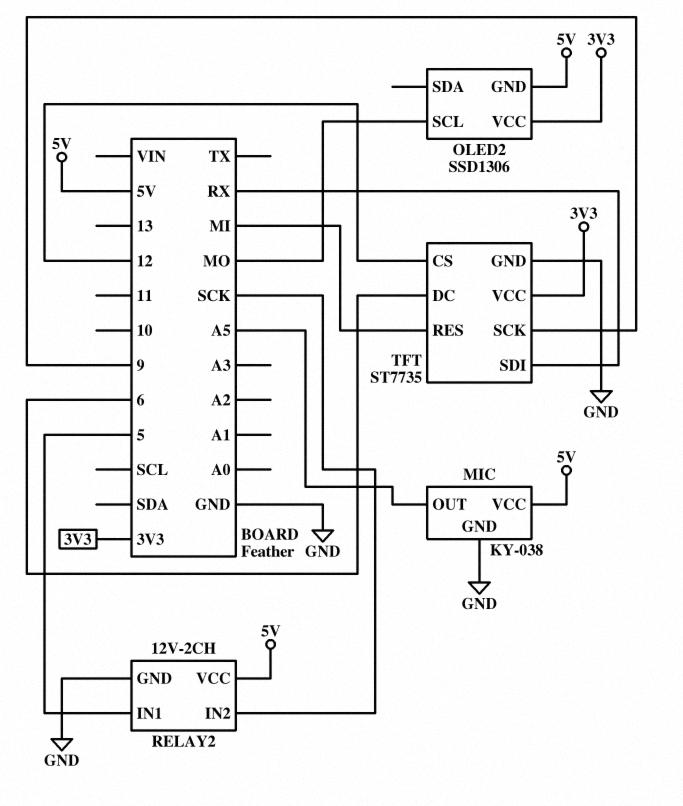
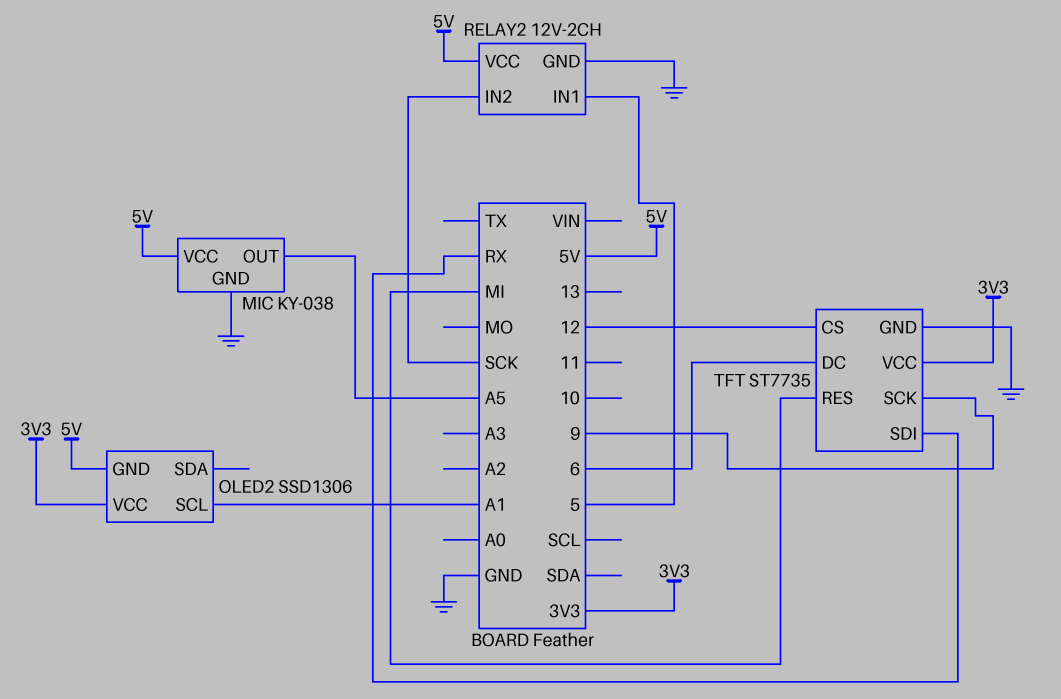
OLED2 pin SCL: MO -> A1

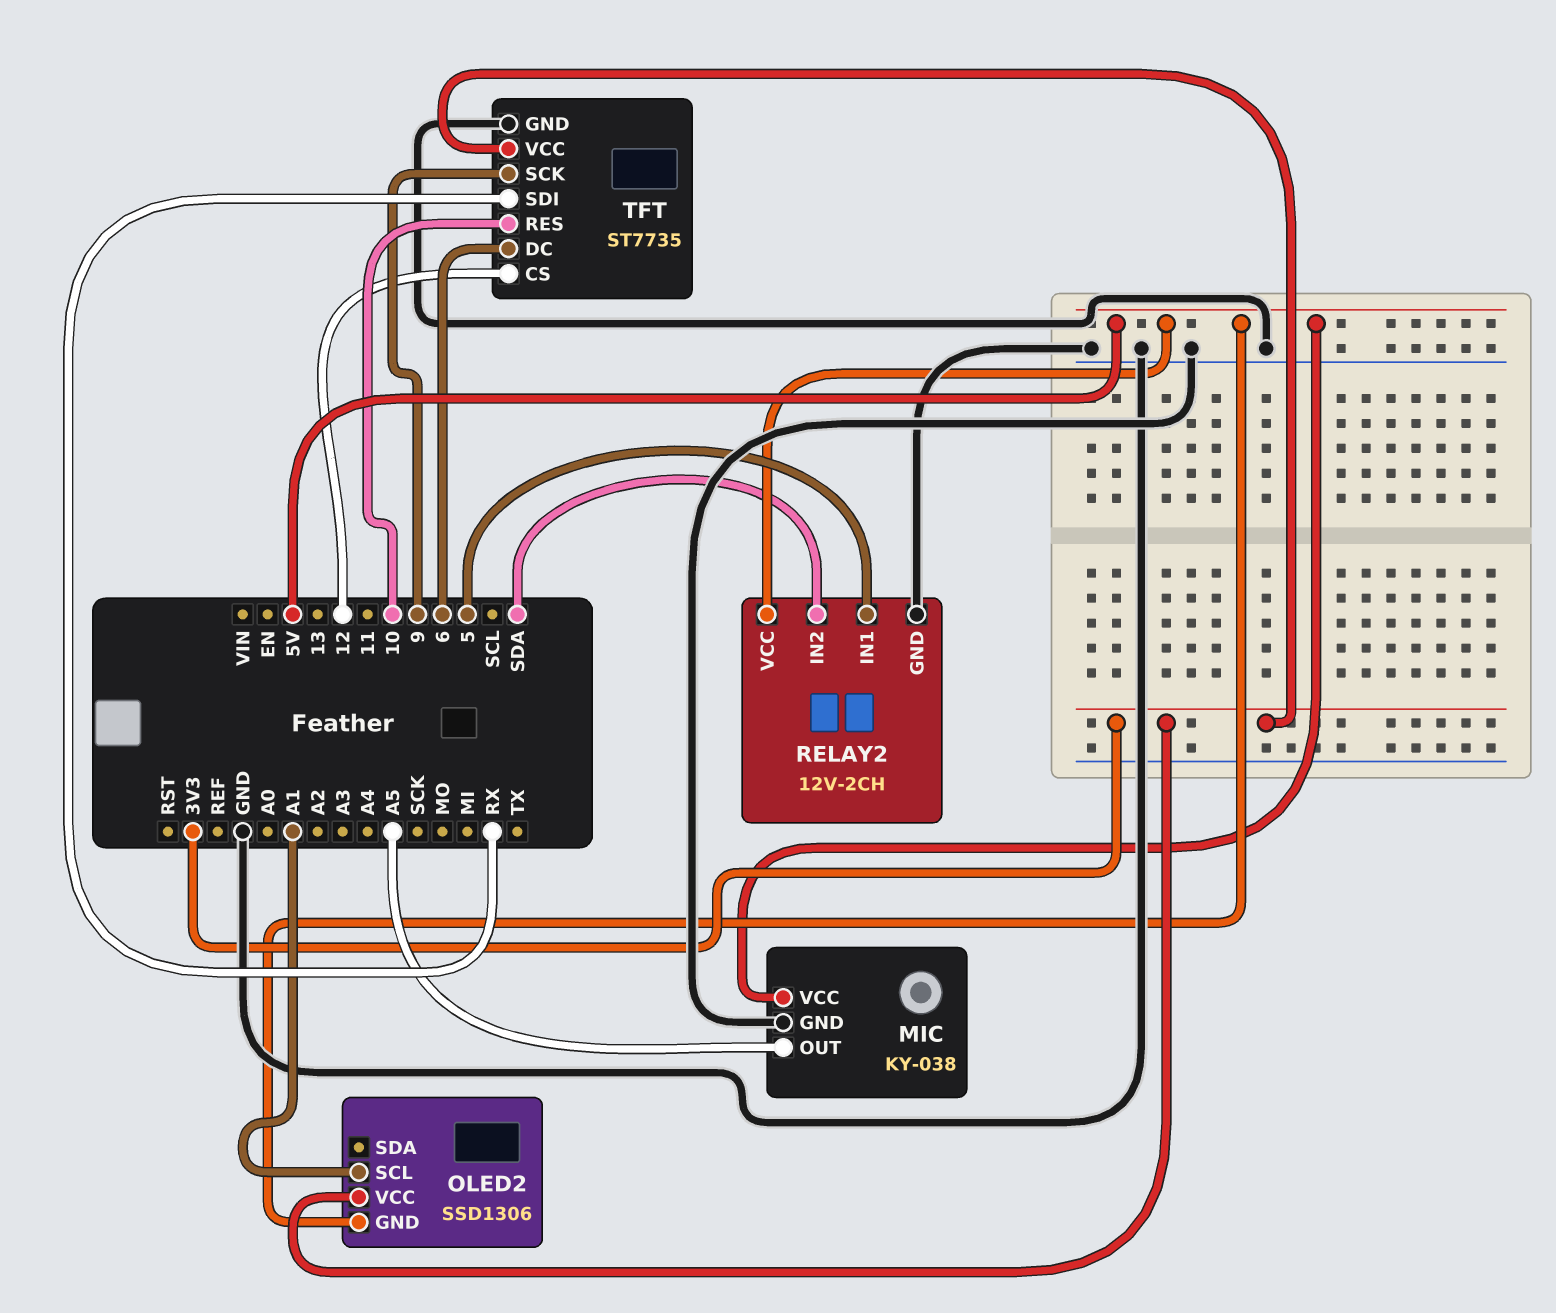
RELAY2 pin IN2: SCK -> SDA
TFT pin RES: MI -> 10

